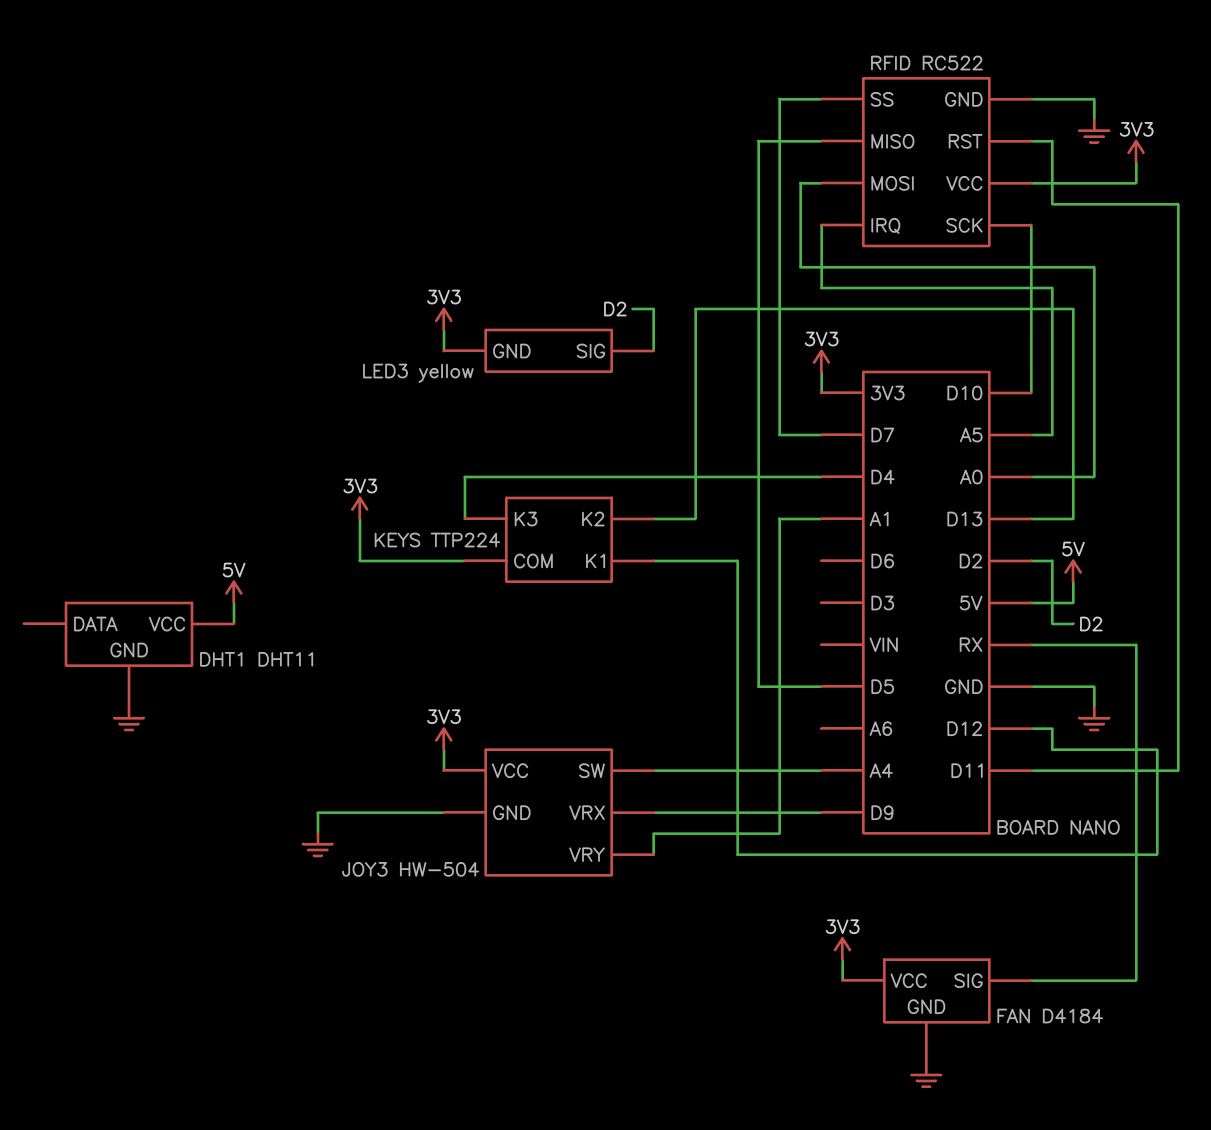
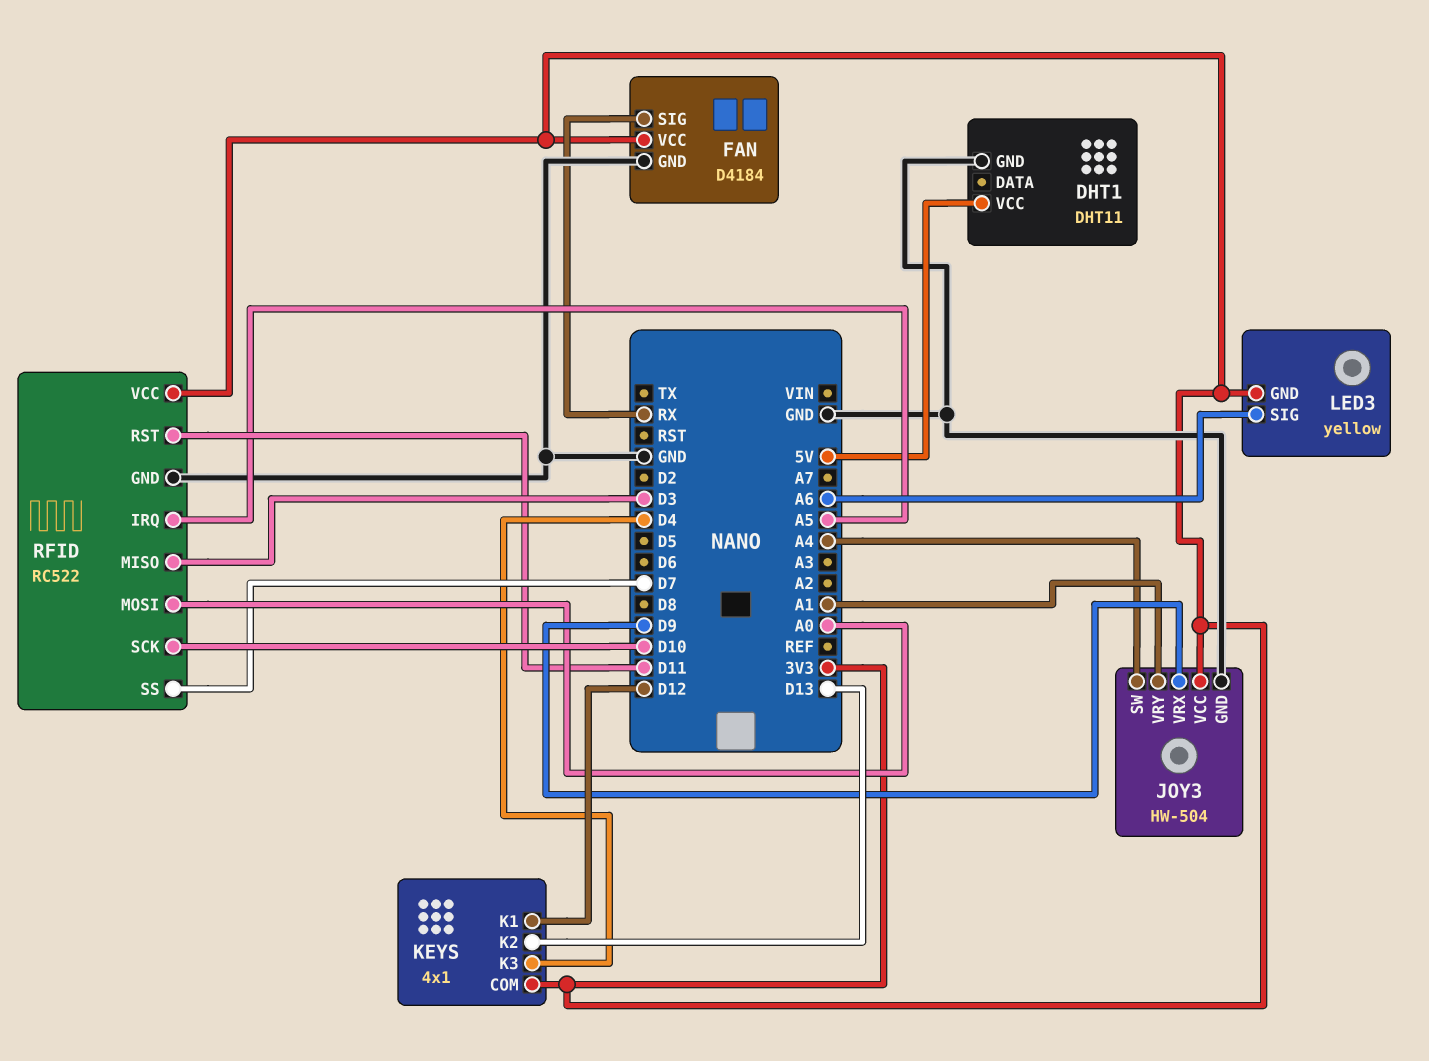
KEYS: TTP224 -> 4x1
LED3 pin SIG: D2 -> A6
RFID pin MISO: D5 -> D3

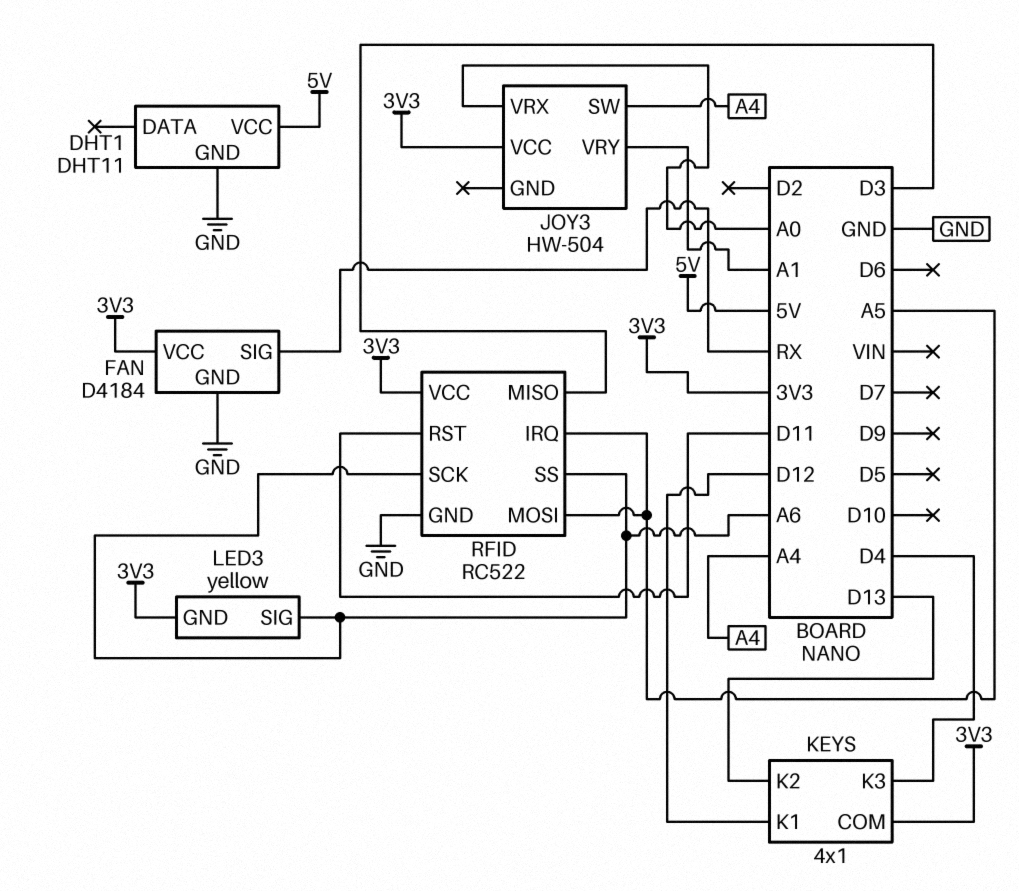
JOY3 pin GND: GND -> none
JOY3 pin VRX: D9 -> A0
RFID pin MOSI: A0 -> A5
RFID pin SCK: D10 -> A6
RFID pin SS: D7 -> A6

